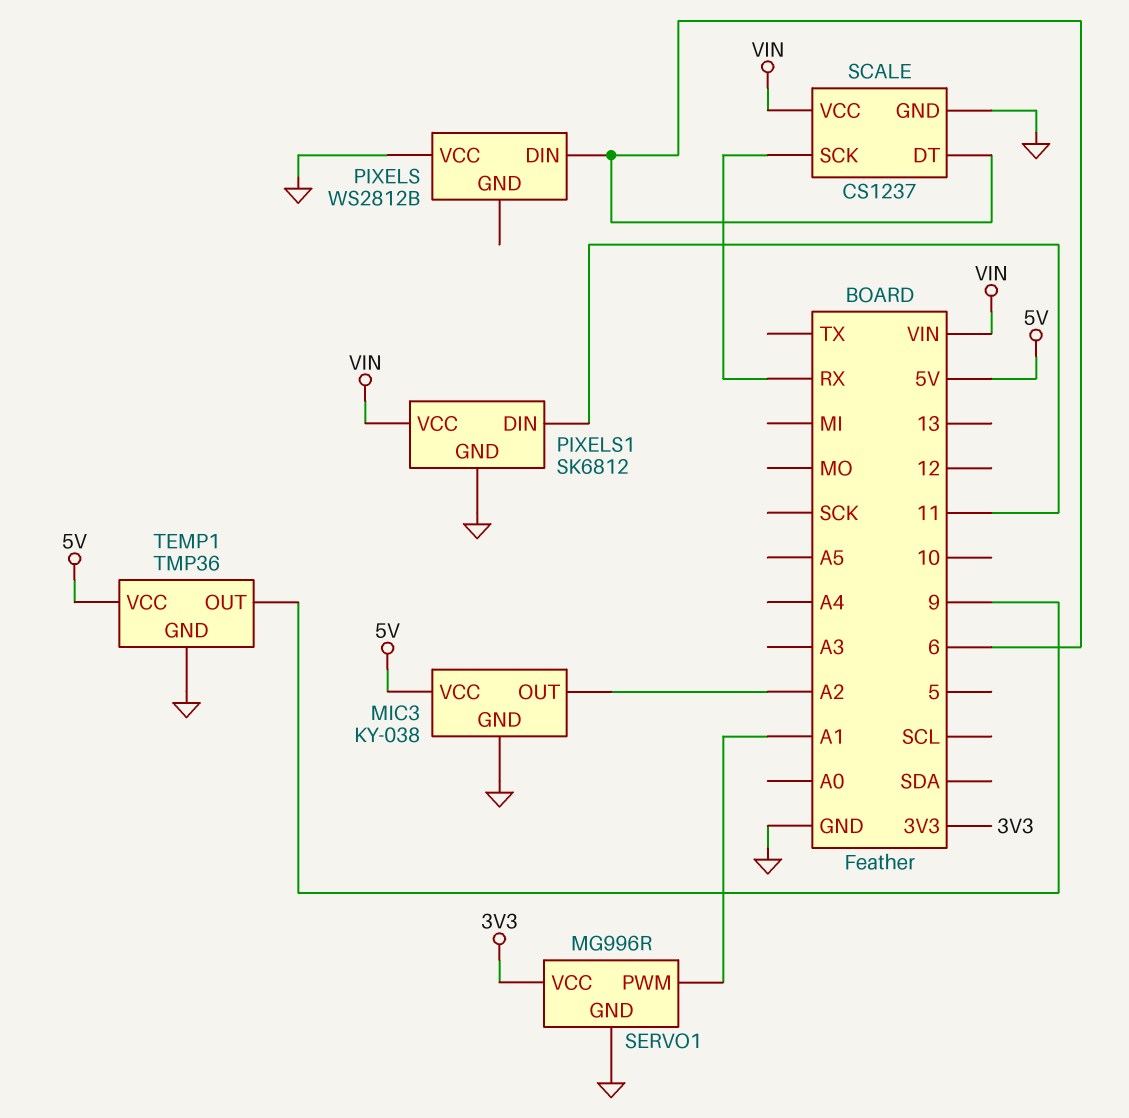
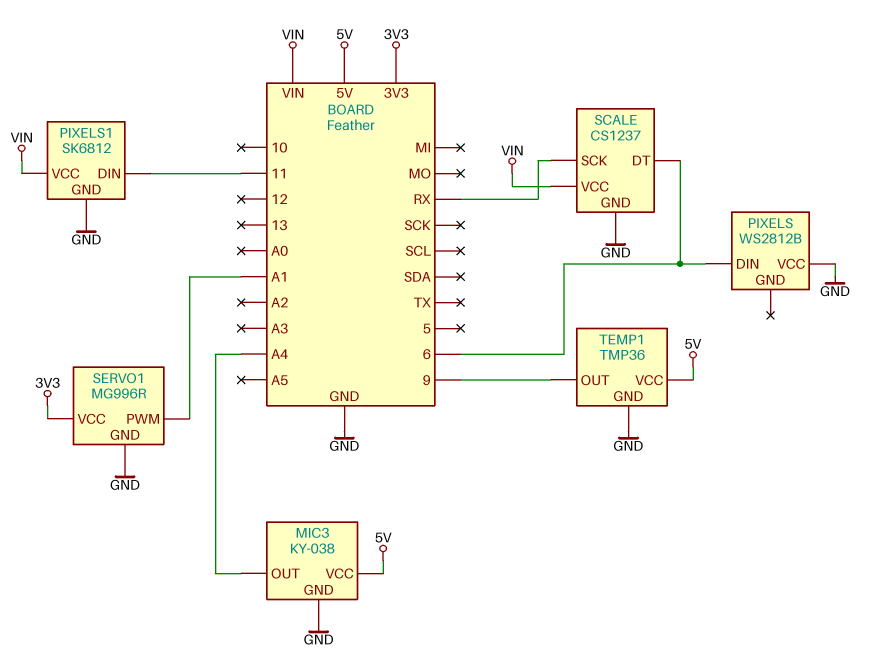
MIC3 pin OUT: A2 -> A4

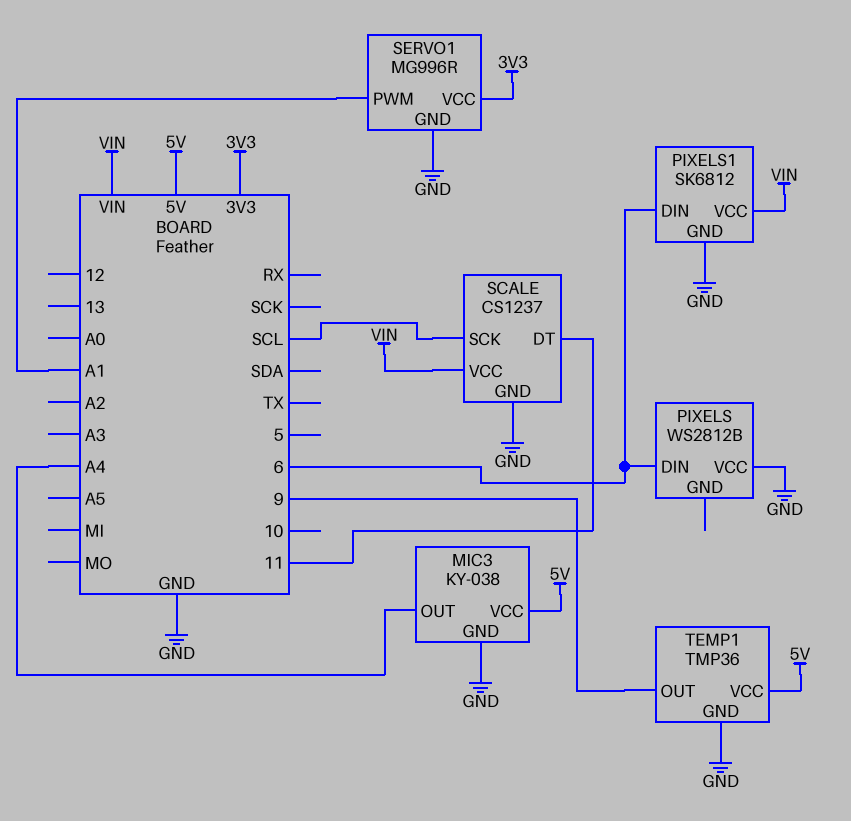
PIXELS1 pin DIN: 11 -> 6
SCALE pin DT: 6 -> 11
SCALE pin SCK: RX -> SCL

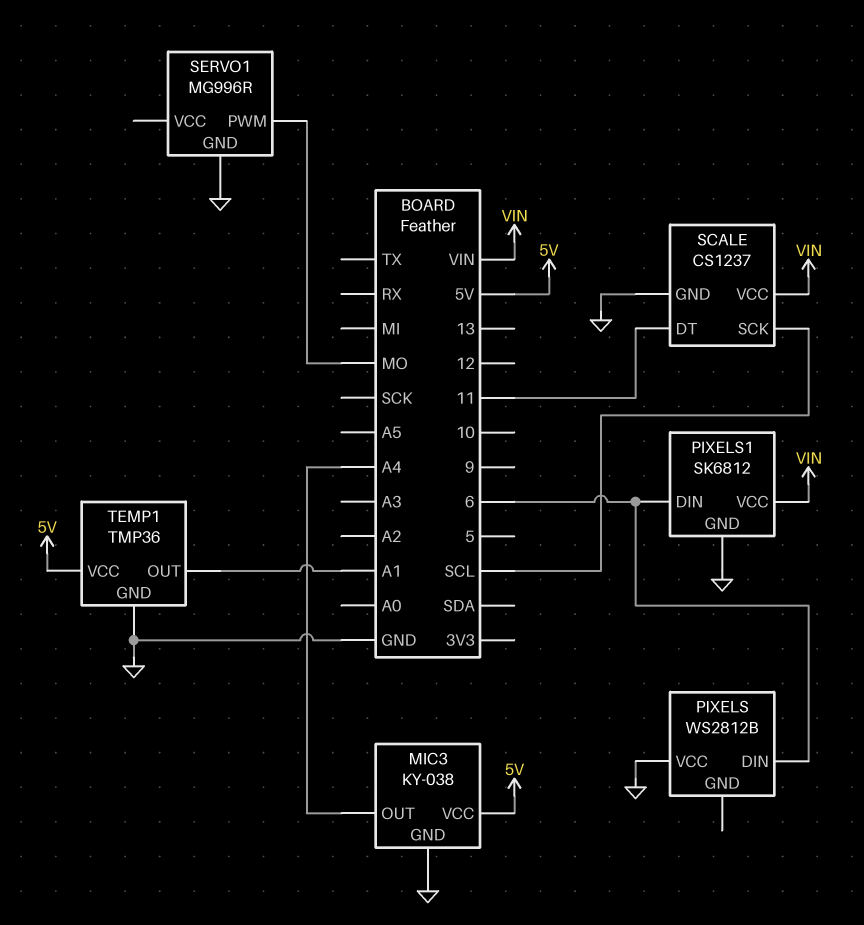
SERVO1 pin PWM: A1 -> MO
SERVO1 pin VCC: 3V3 -> none
TEMP1 pin OUT: 9 -> A1

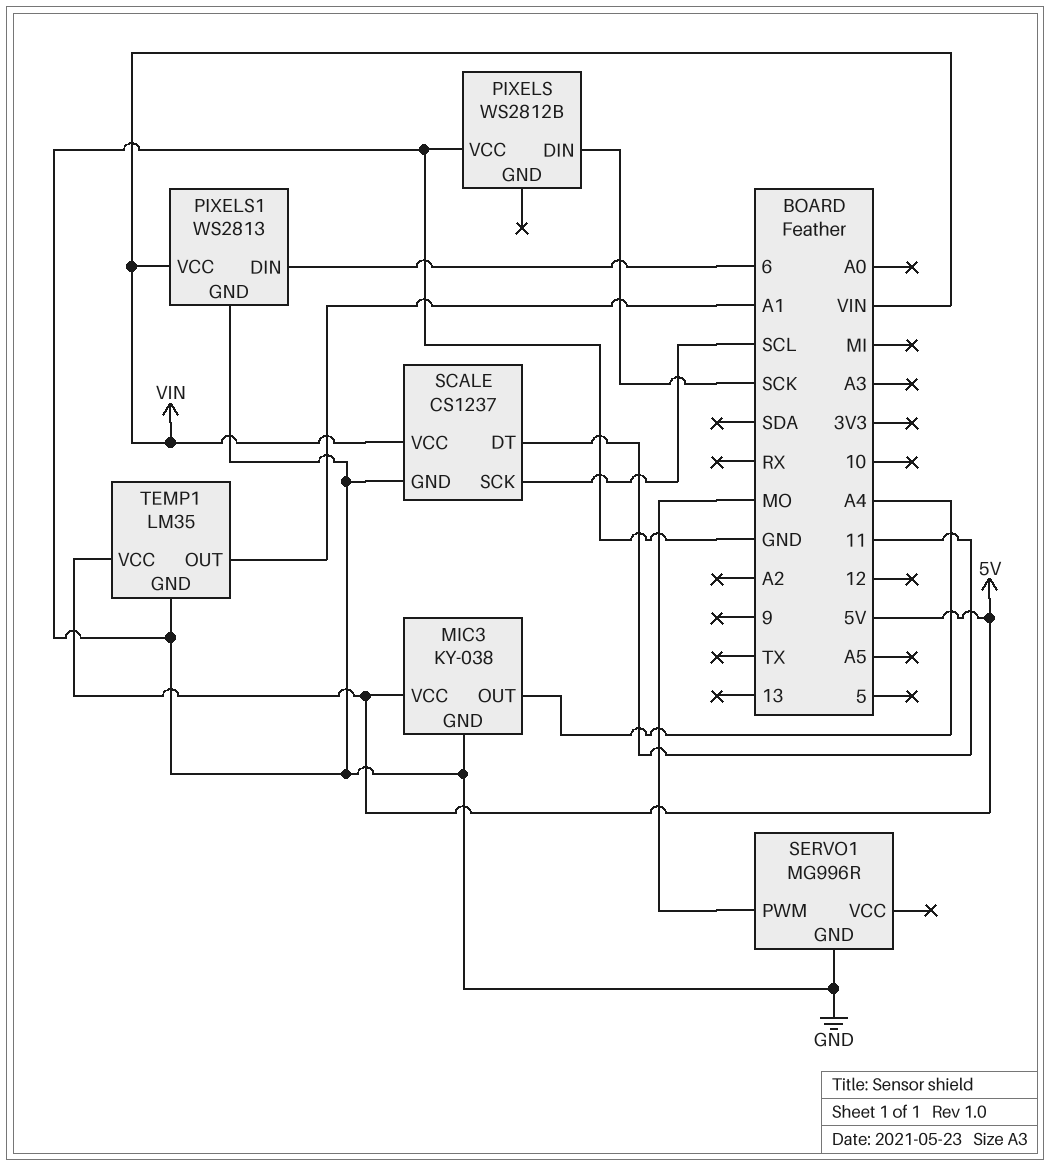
PIXELS pin DIN: 6 -> SCK
PIXELS1: SK6812 -> WS2813
TEMP1: TMP36 -> LM35

